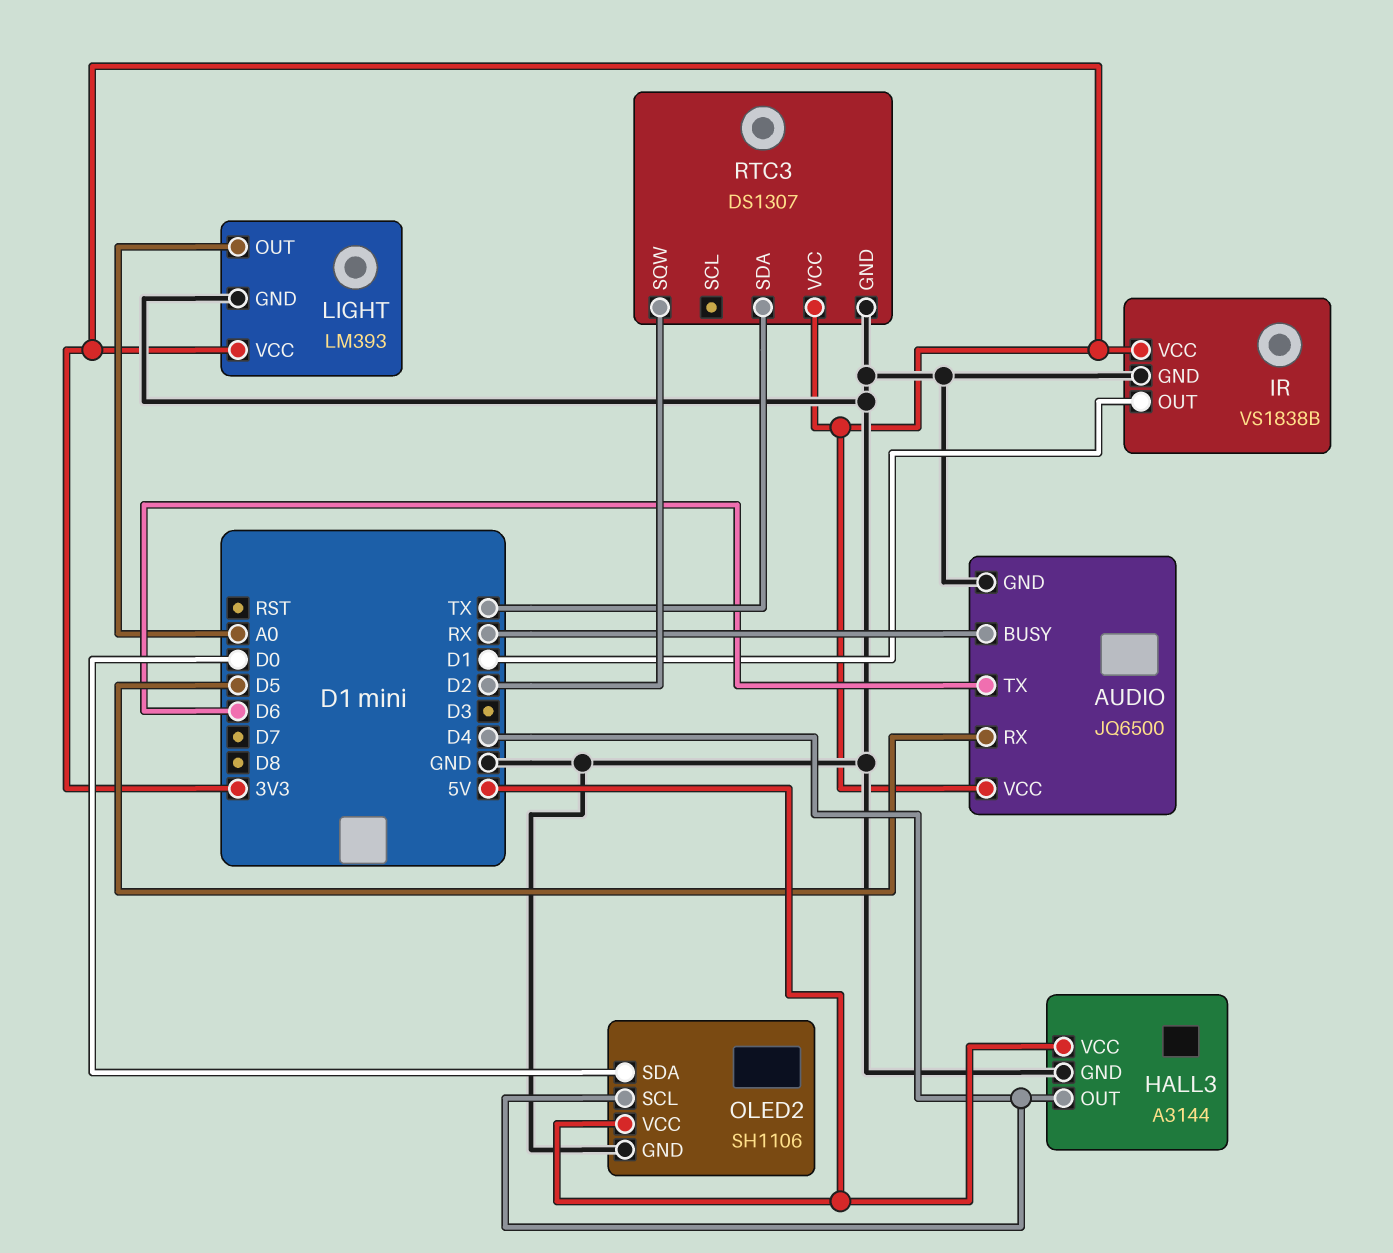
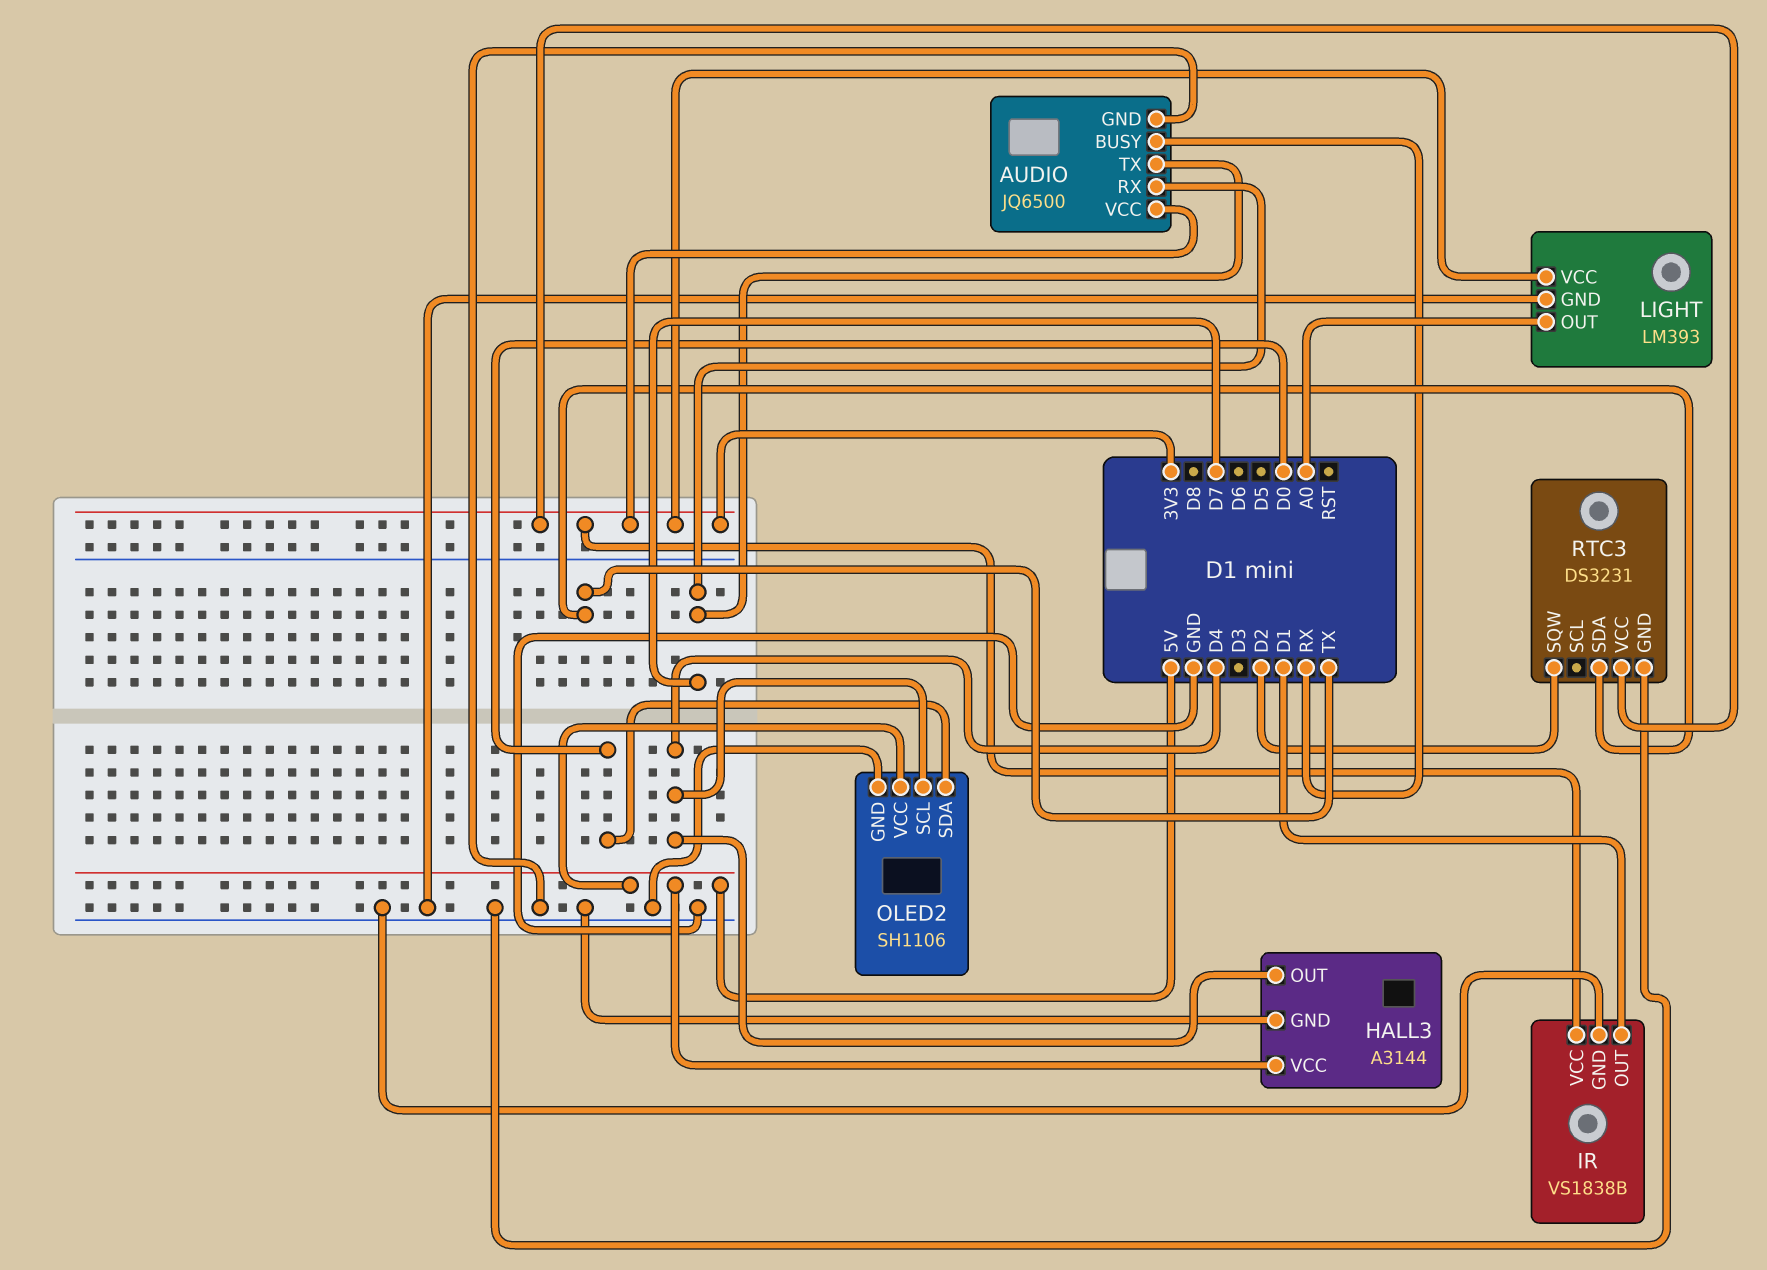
AUDIO pin RX: D5 -> D7
AUDIO pin TX: D6 -> D7
RTC3: DS1307 -> DS3231

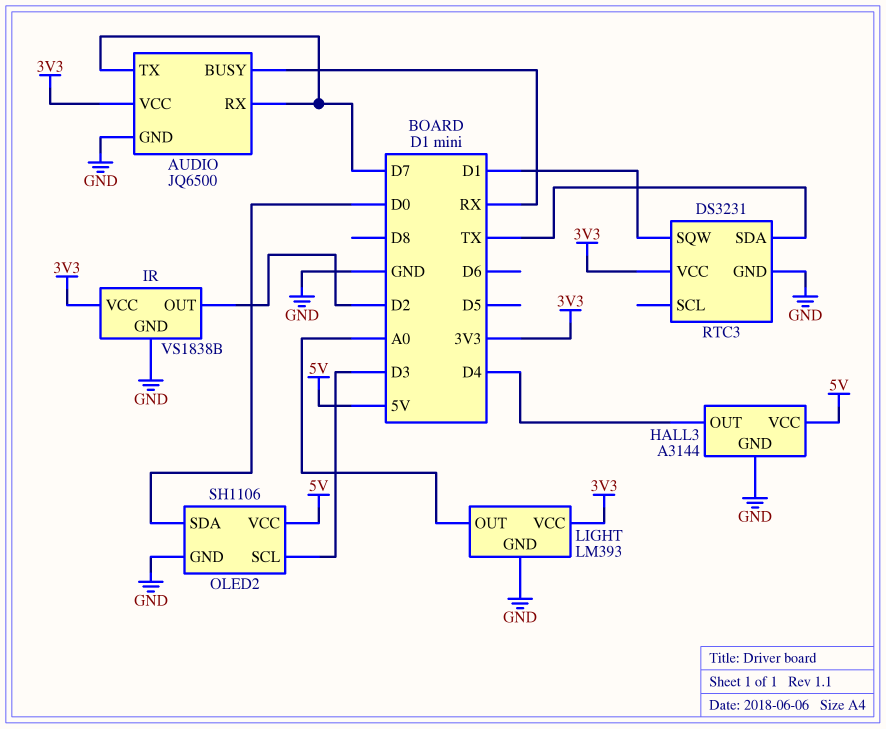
IR pin OUT: D1 -> D2
OLED2 pin SCL: D4 -> D3
RTC3 pin SQW: D2 -> D1

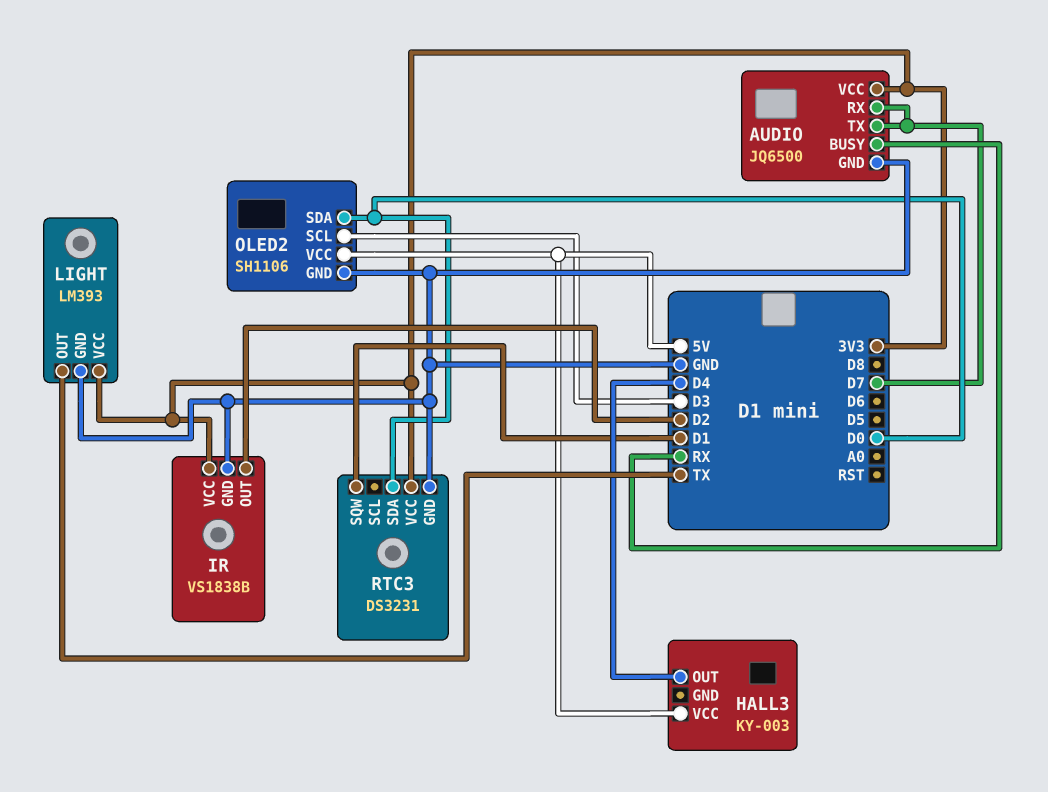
HALL3: A3144 -> KY-003
HALL3 pin GND: GND -> none
LIGHT pin OUT: A0 -> TX
RTC3 pin SDA: TX -> D0

